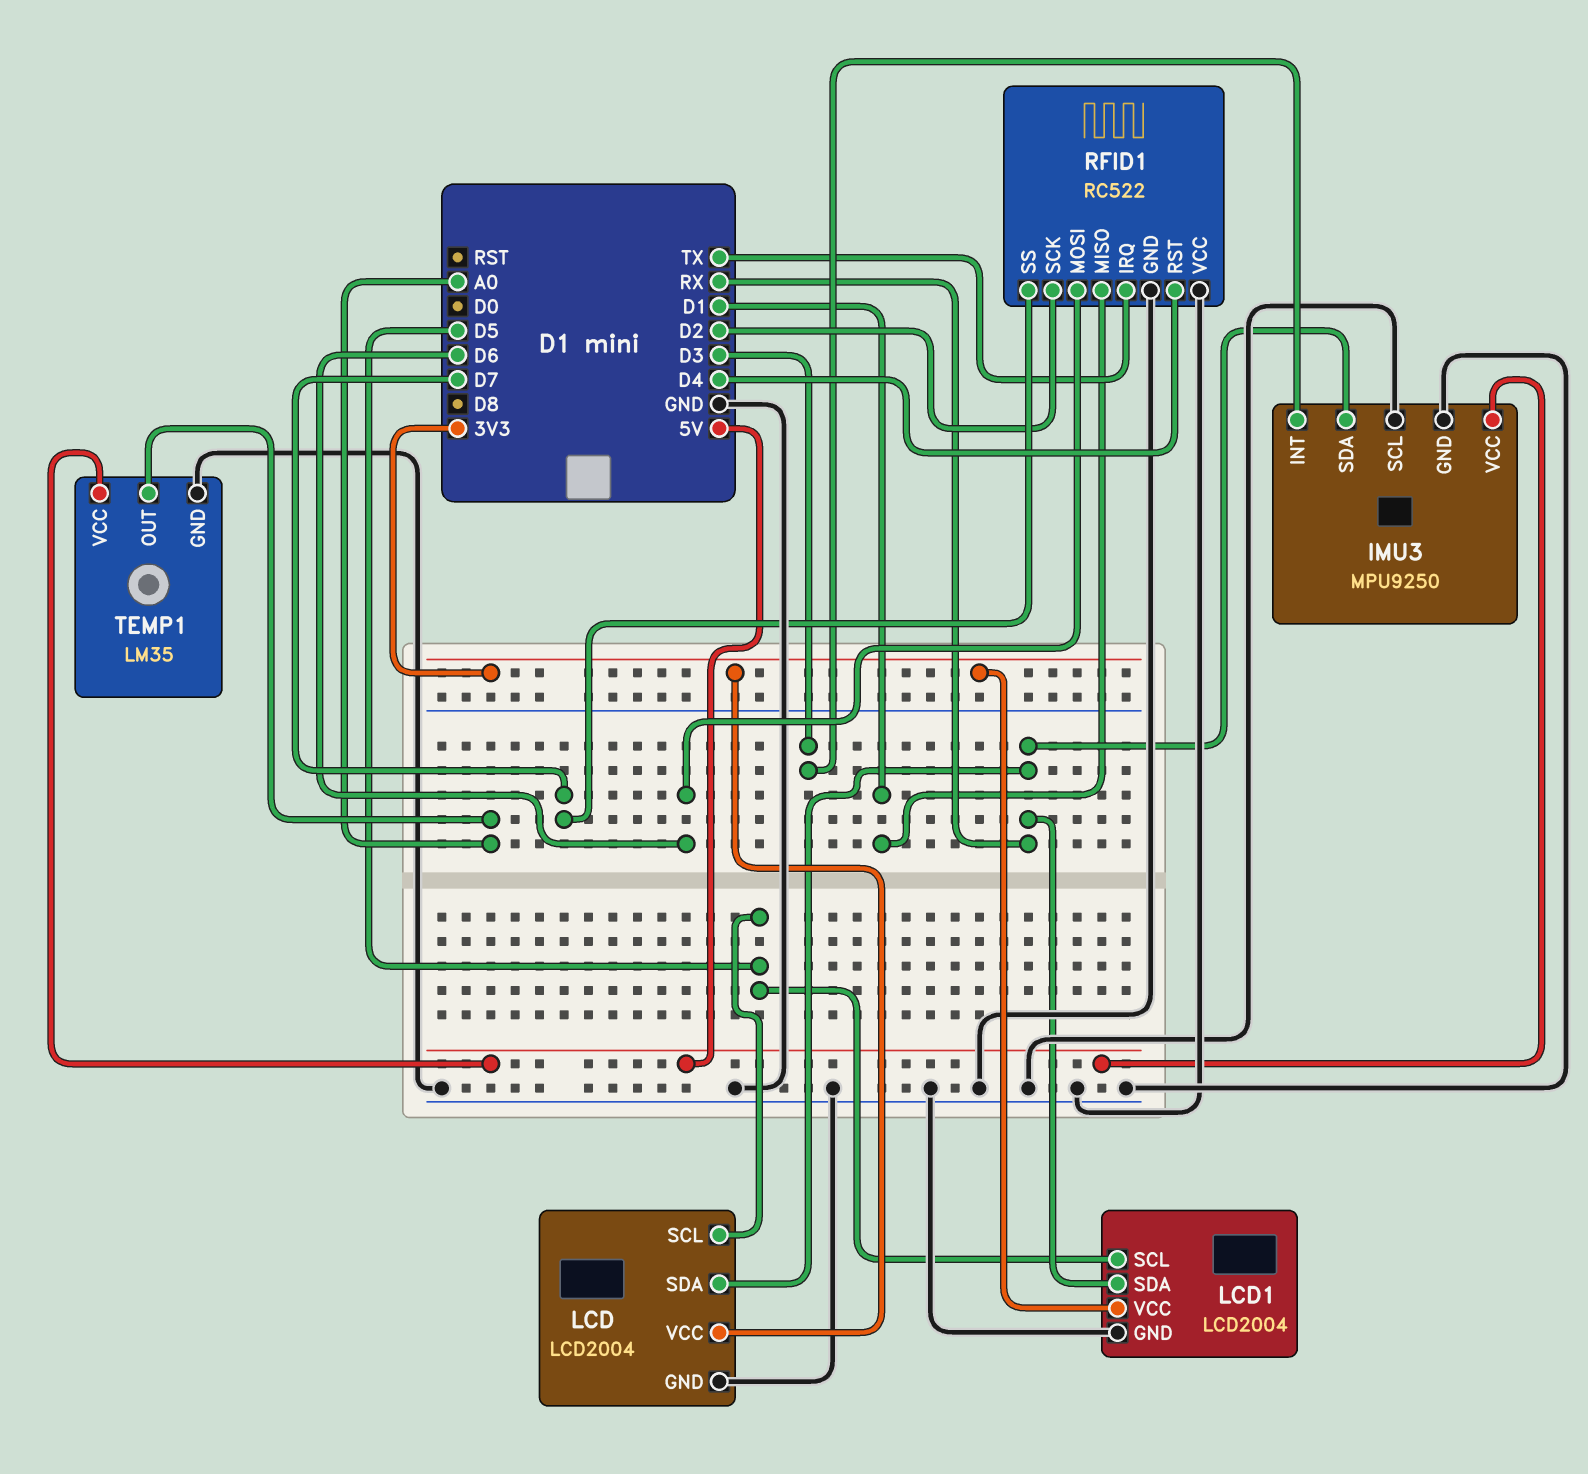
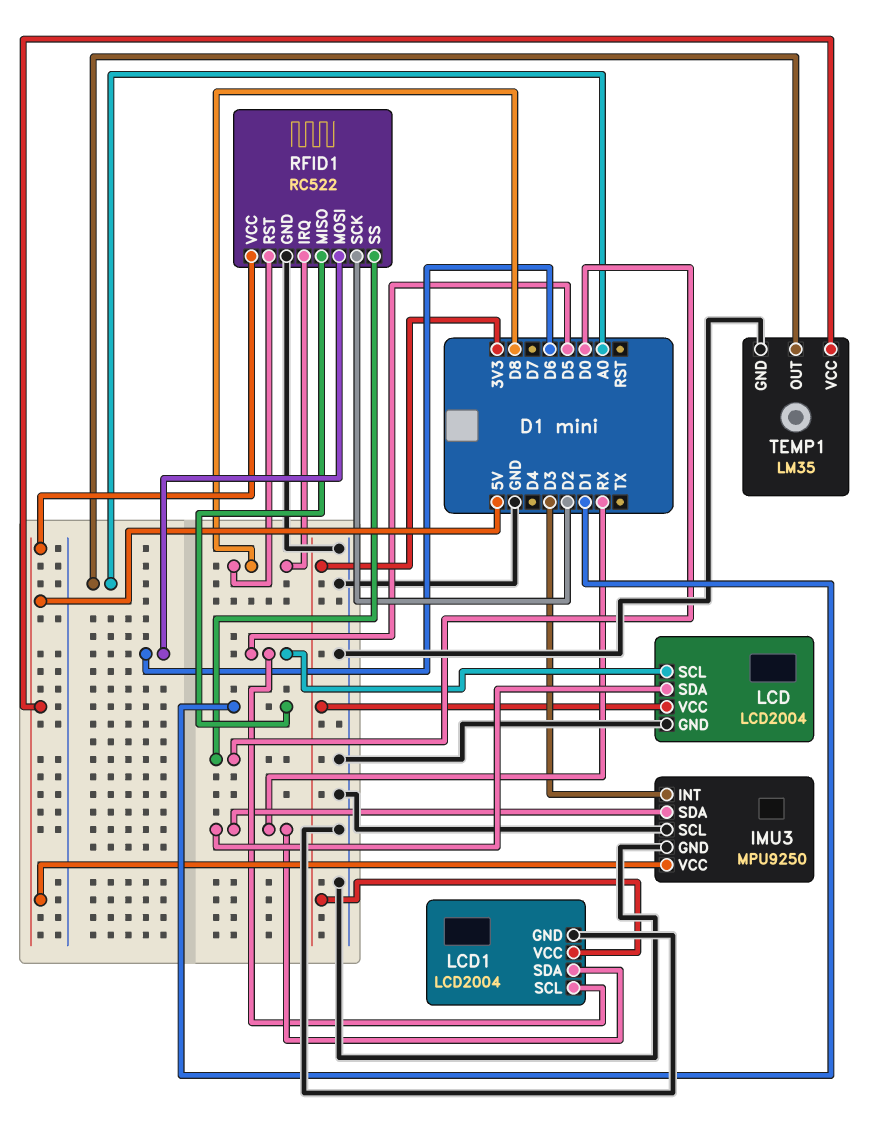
RFID1 pin IRQ: TX -> D8
RFID1 pin RST: D4 -> D8
RFID1 pin SS: D7 -> D0
RFID1 pin VCC: GND -> 5V

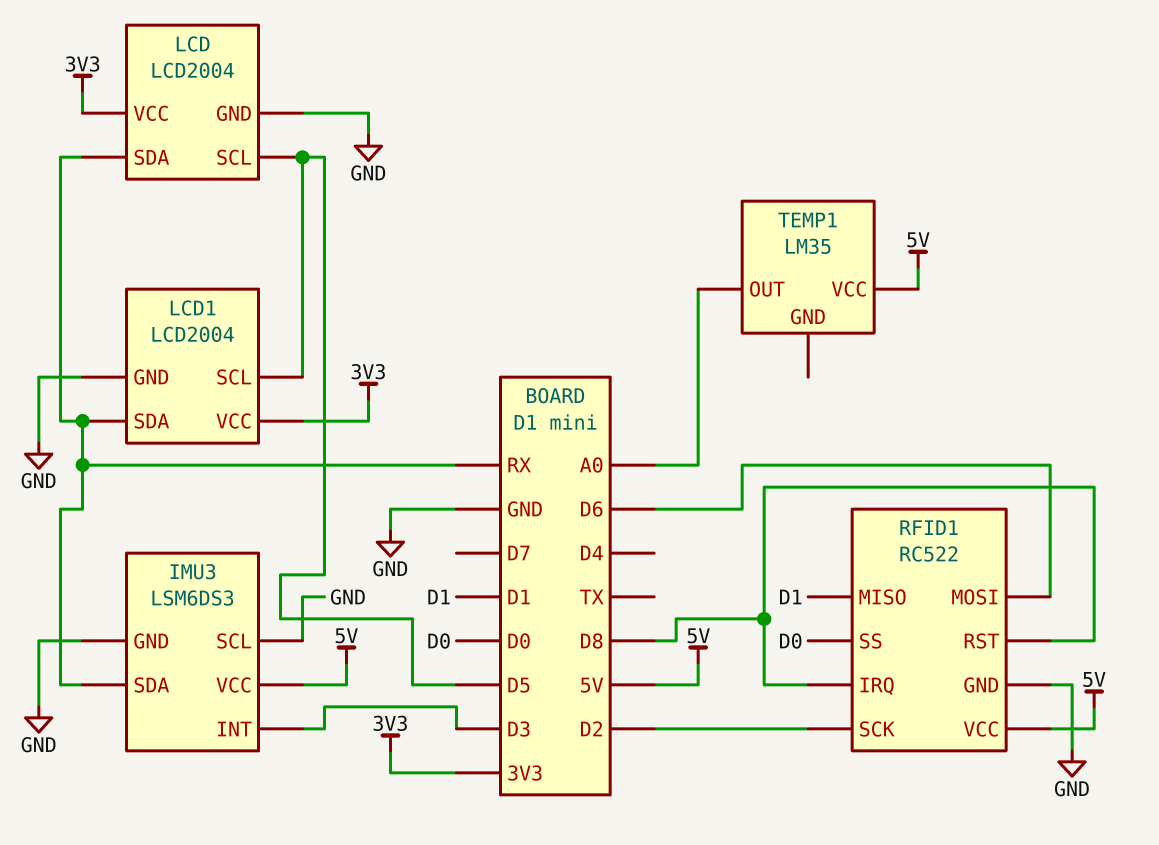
IMU3: MPU9250 -> LSM6DS3
TEMP1 pin GND: GND -> none

